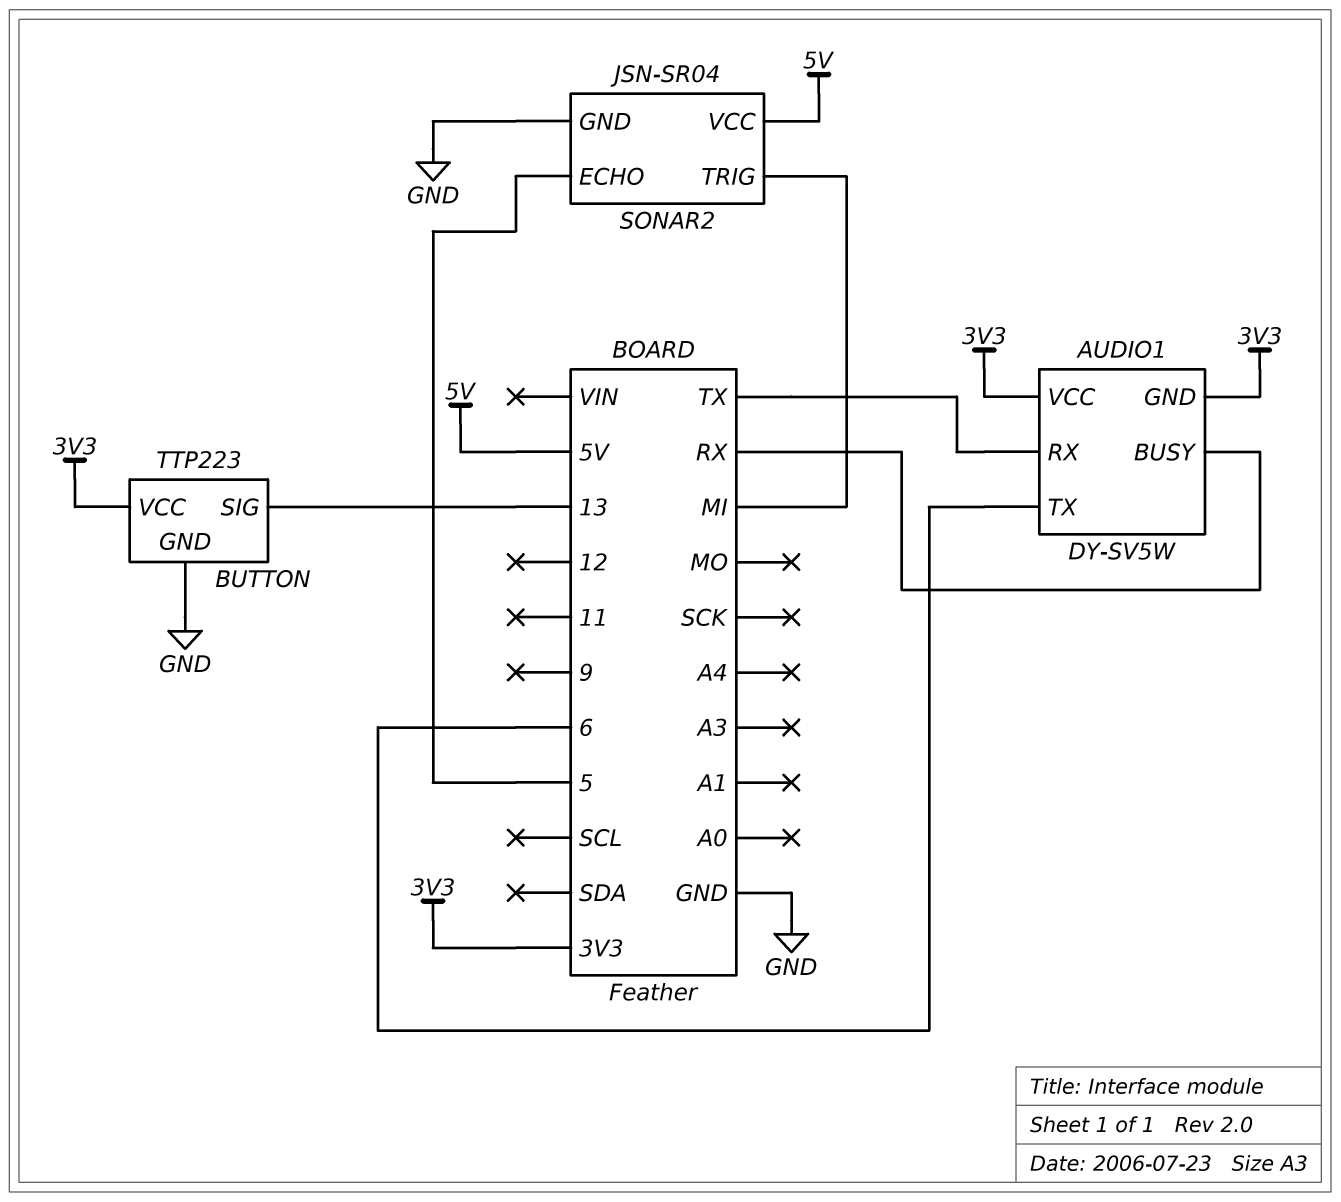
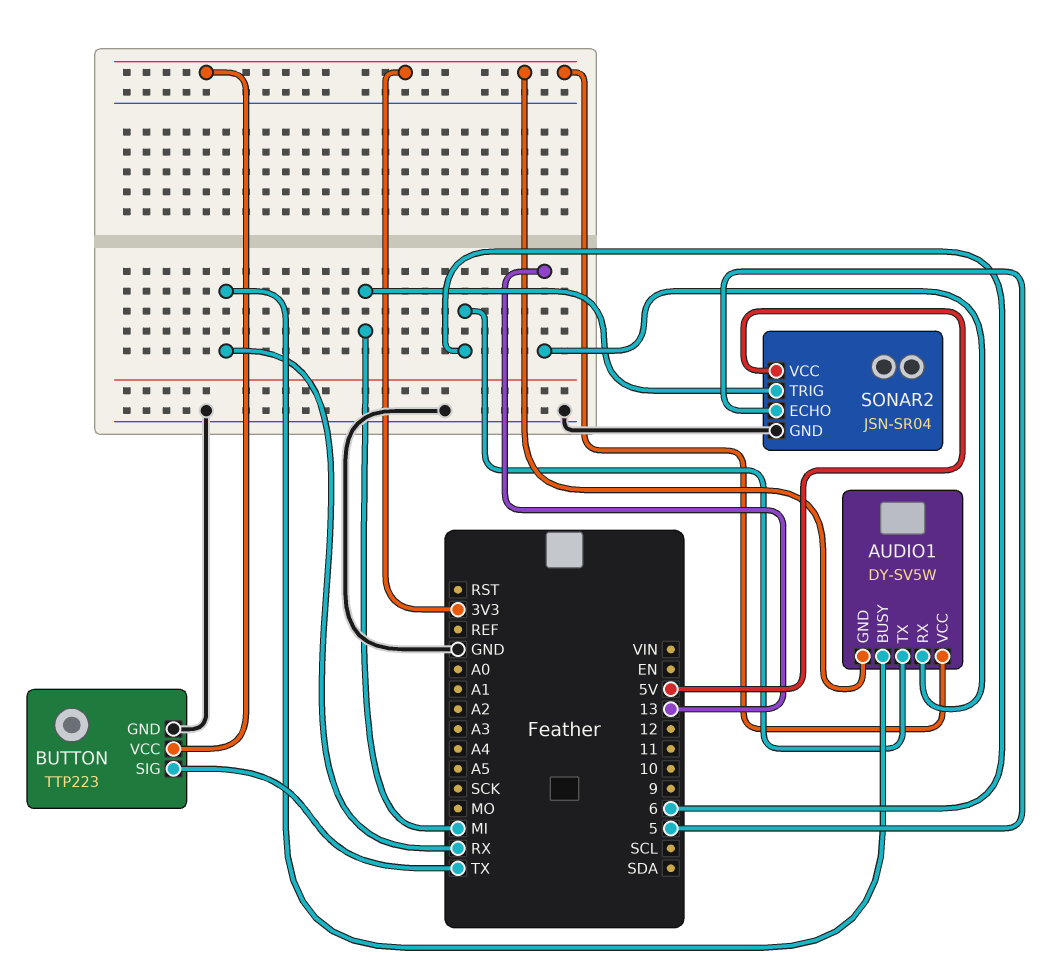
AUDIO1 pin RX: TX -> 13
BUTTON pin SIG: 13 -> TX

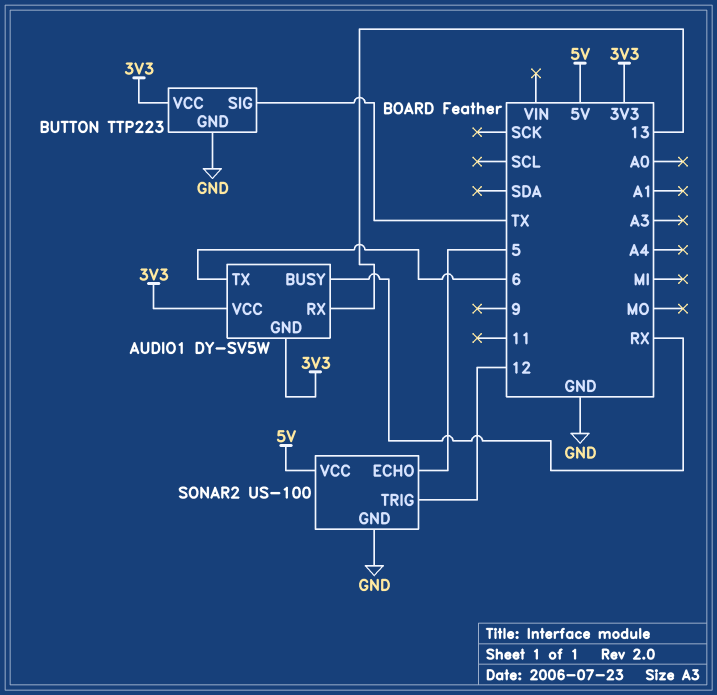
SONAR2: JSN-SR04 -> US-100
SONAR2 pin TRIG: MI -> 12

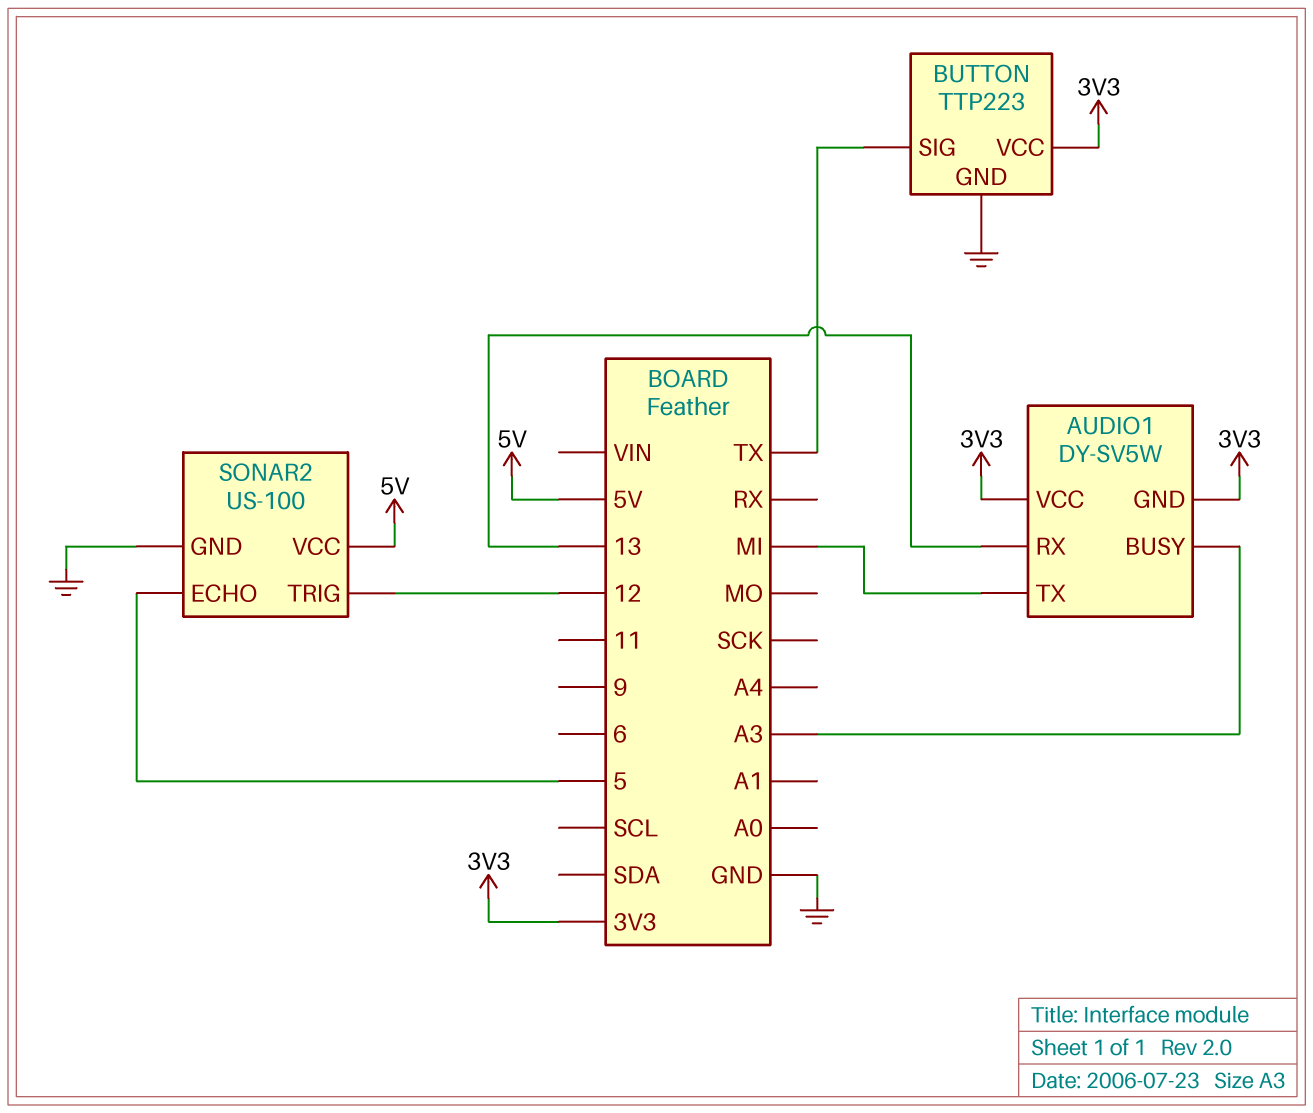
AUDIO1 pin BUSY: RX -> A3
AUDIO1 pin TX: 6 -> MI

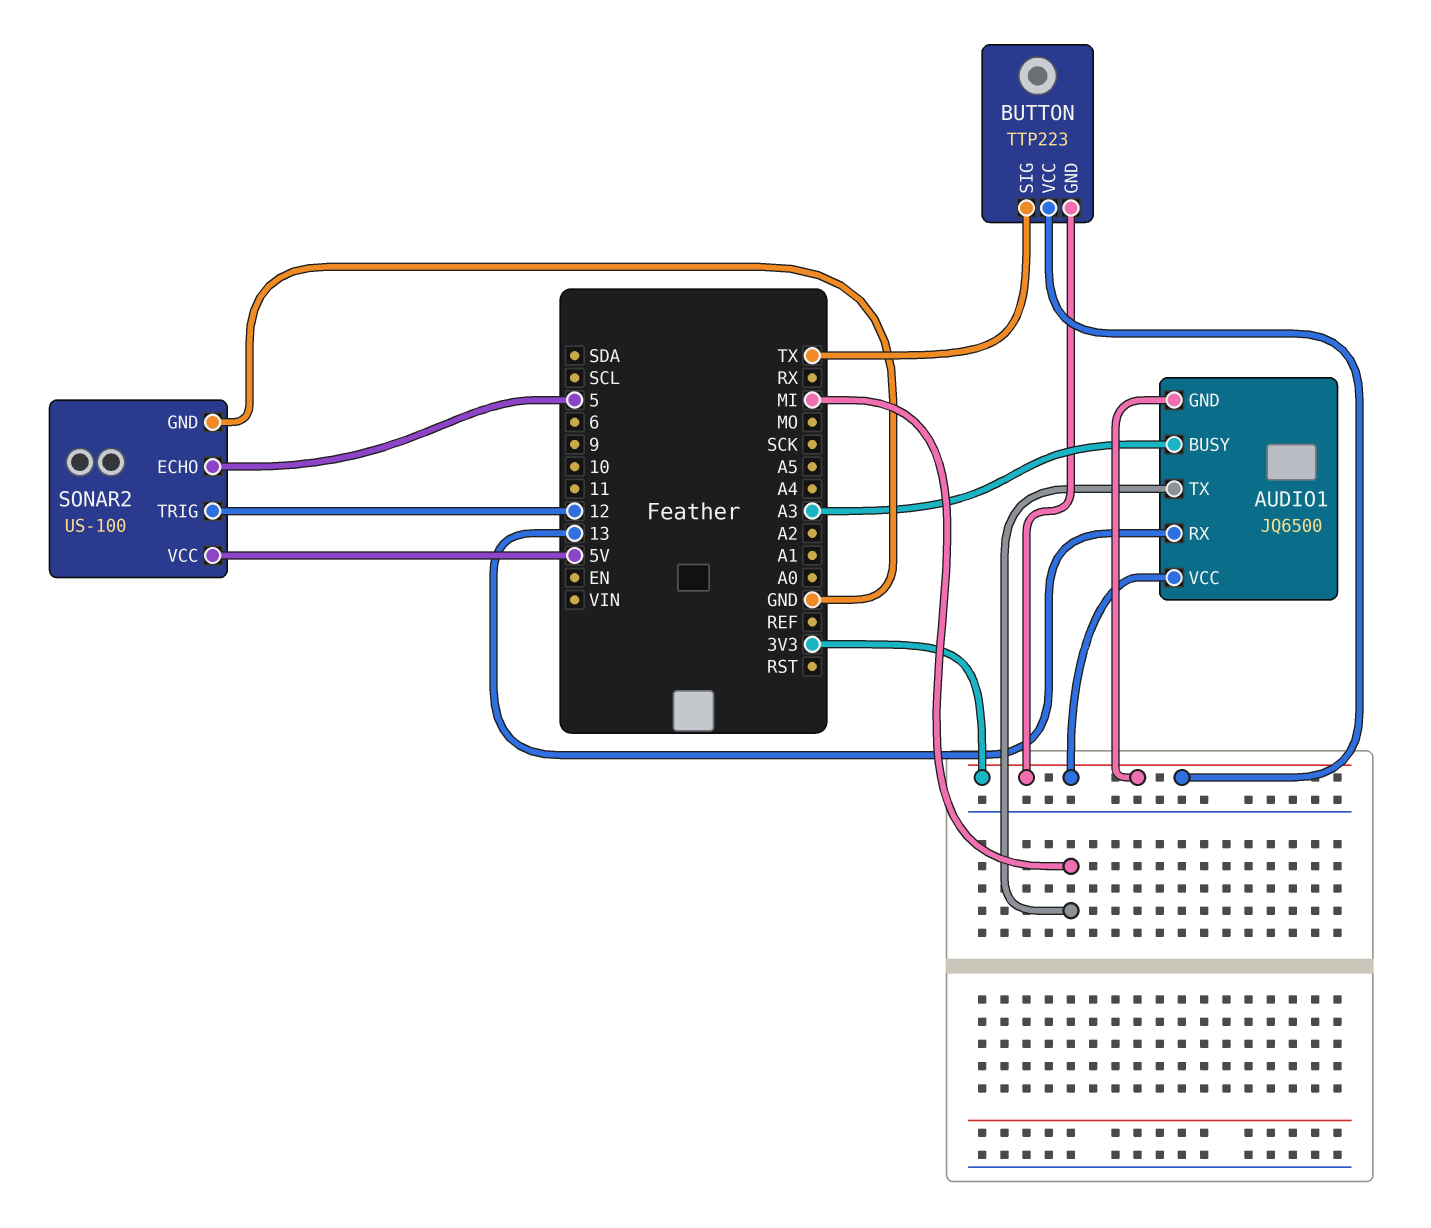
AUDIO1: DY-SV5W -> JQ6500
BUTTON pin GND: GND -> 3V3

